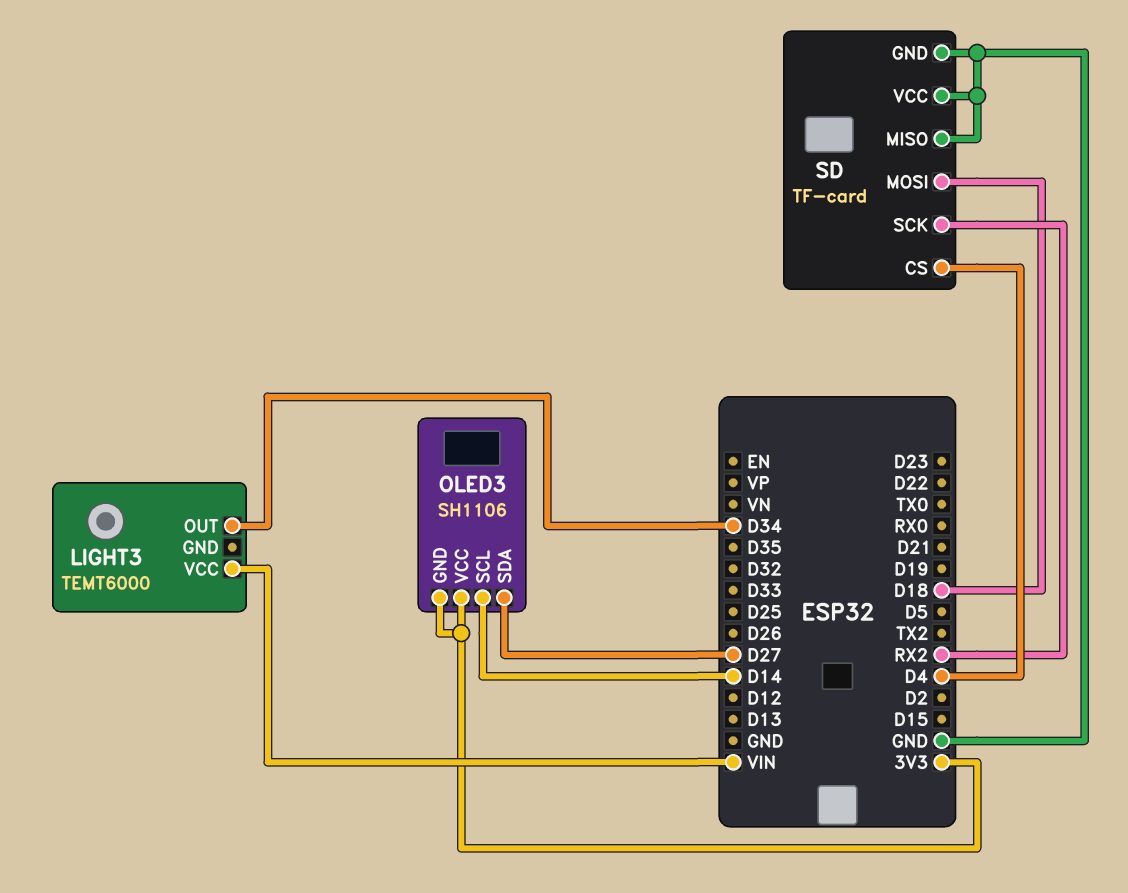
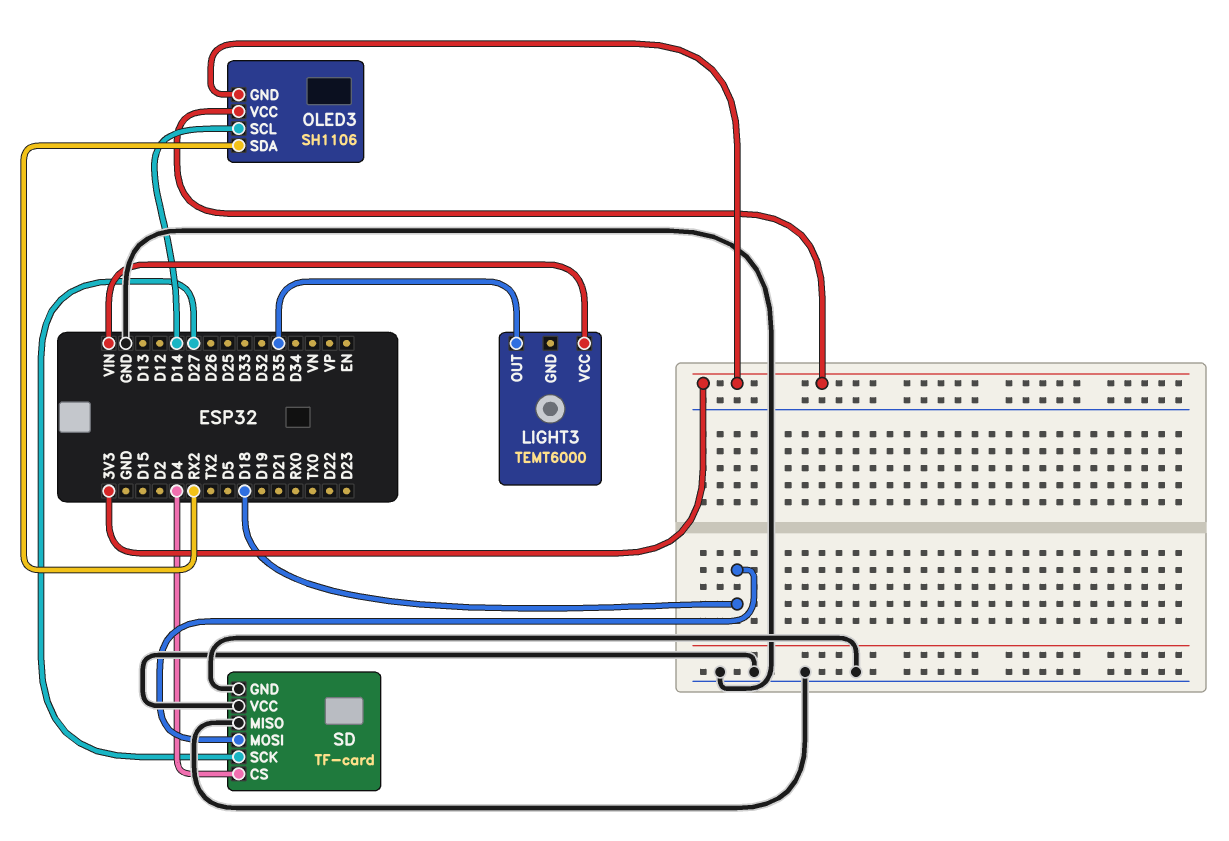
LIGHT3 pin OUT: D34 -> D35
OLED3 pin SDA: D27 -> RX2
SD pin SCK: RX2 -> D27

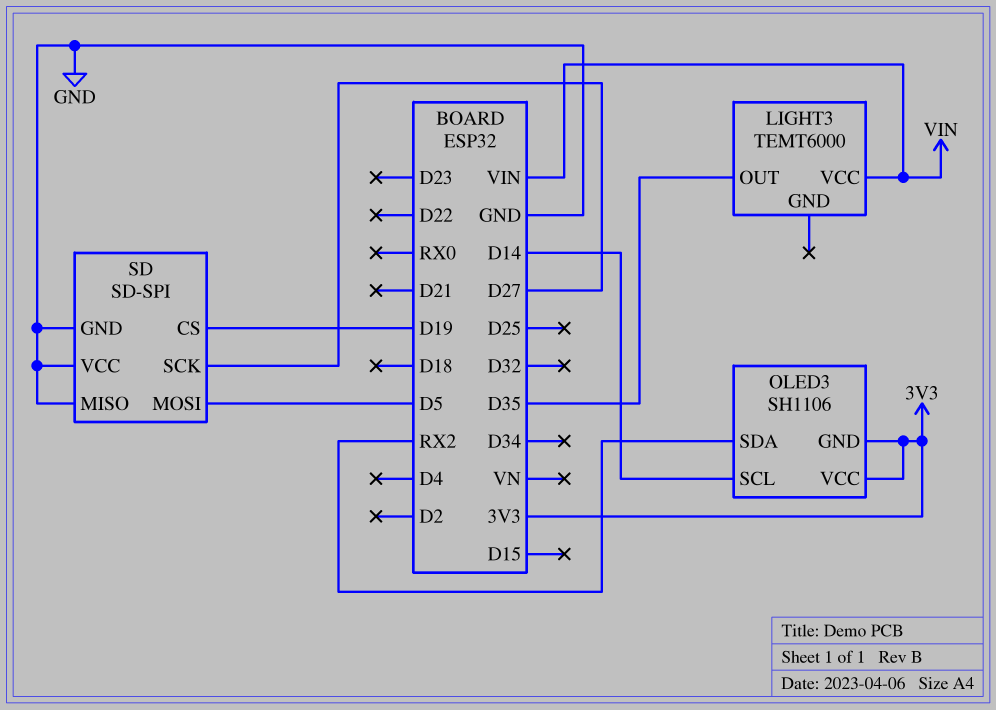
SD: TF-card -> SD-SPI
SD pin CS: D4 -> D19
SD pin MOSI: D18 -> D5

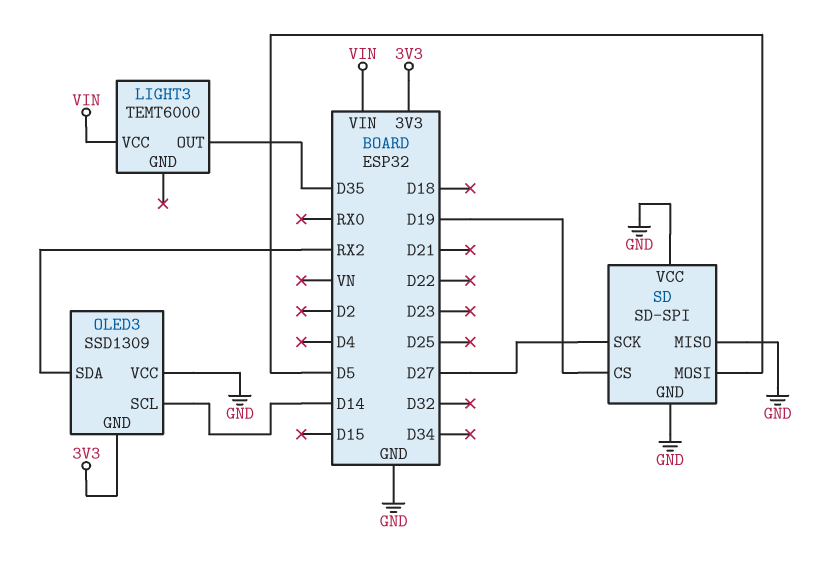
OLED3: SH1106 -> SSD1309
OLED3 pin VCC: 3V3 -> GND

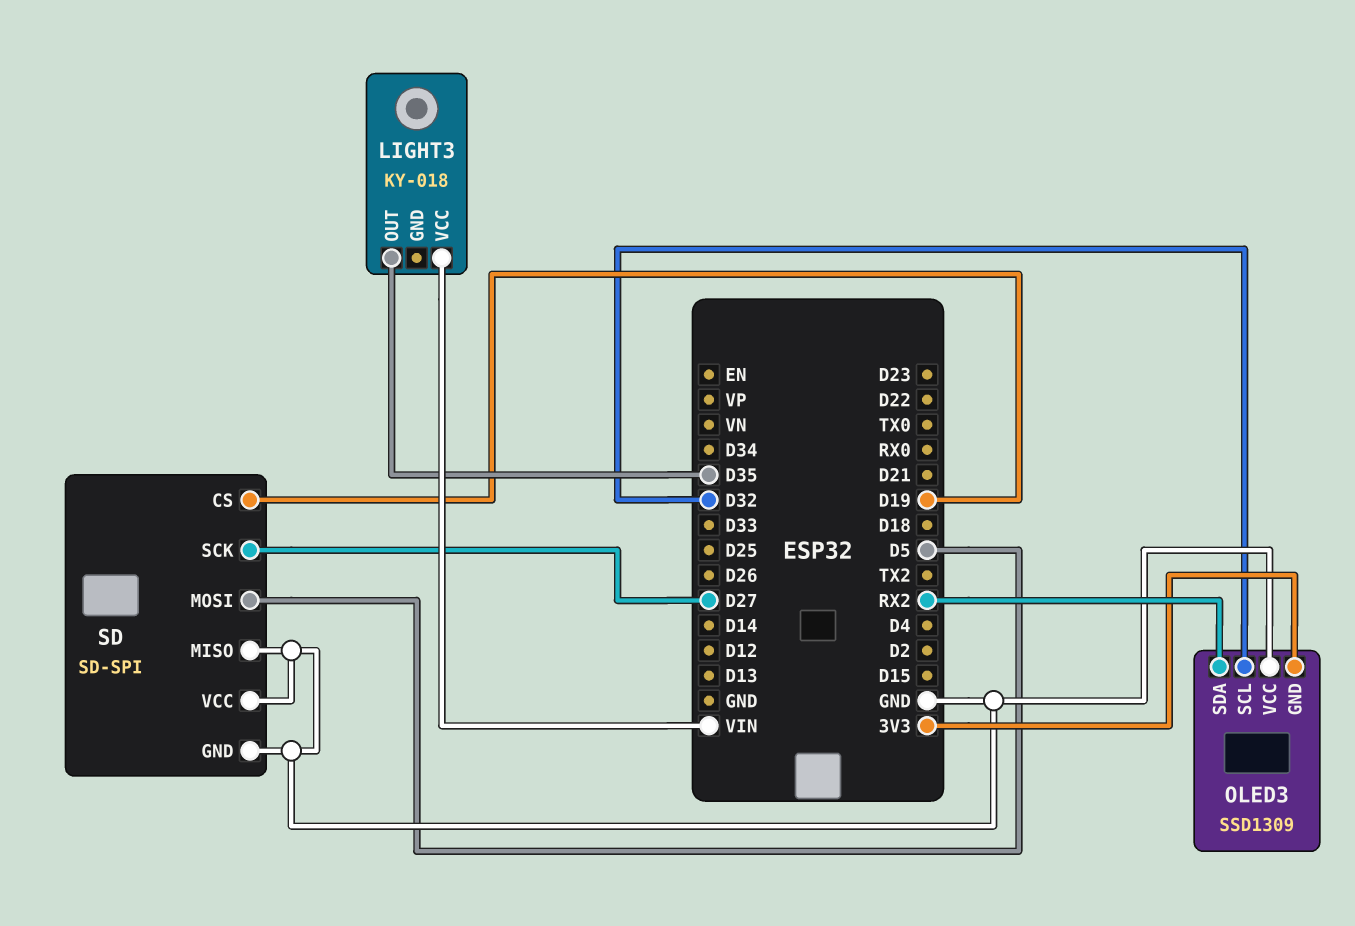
LIGHT3: TEMT6000 -> KY-018
OLED3 pin SCL: D14 -> D32

